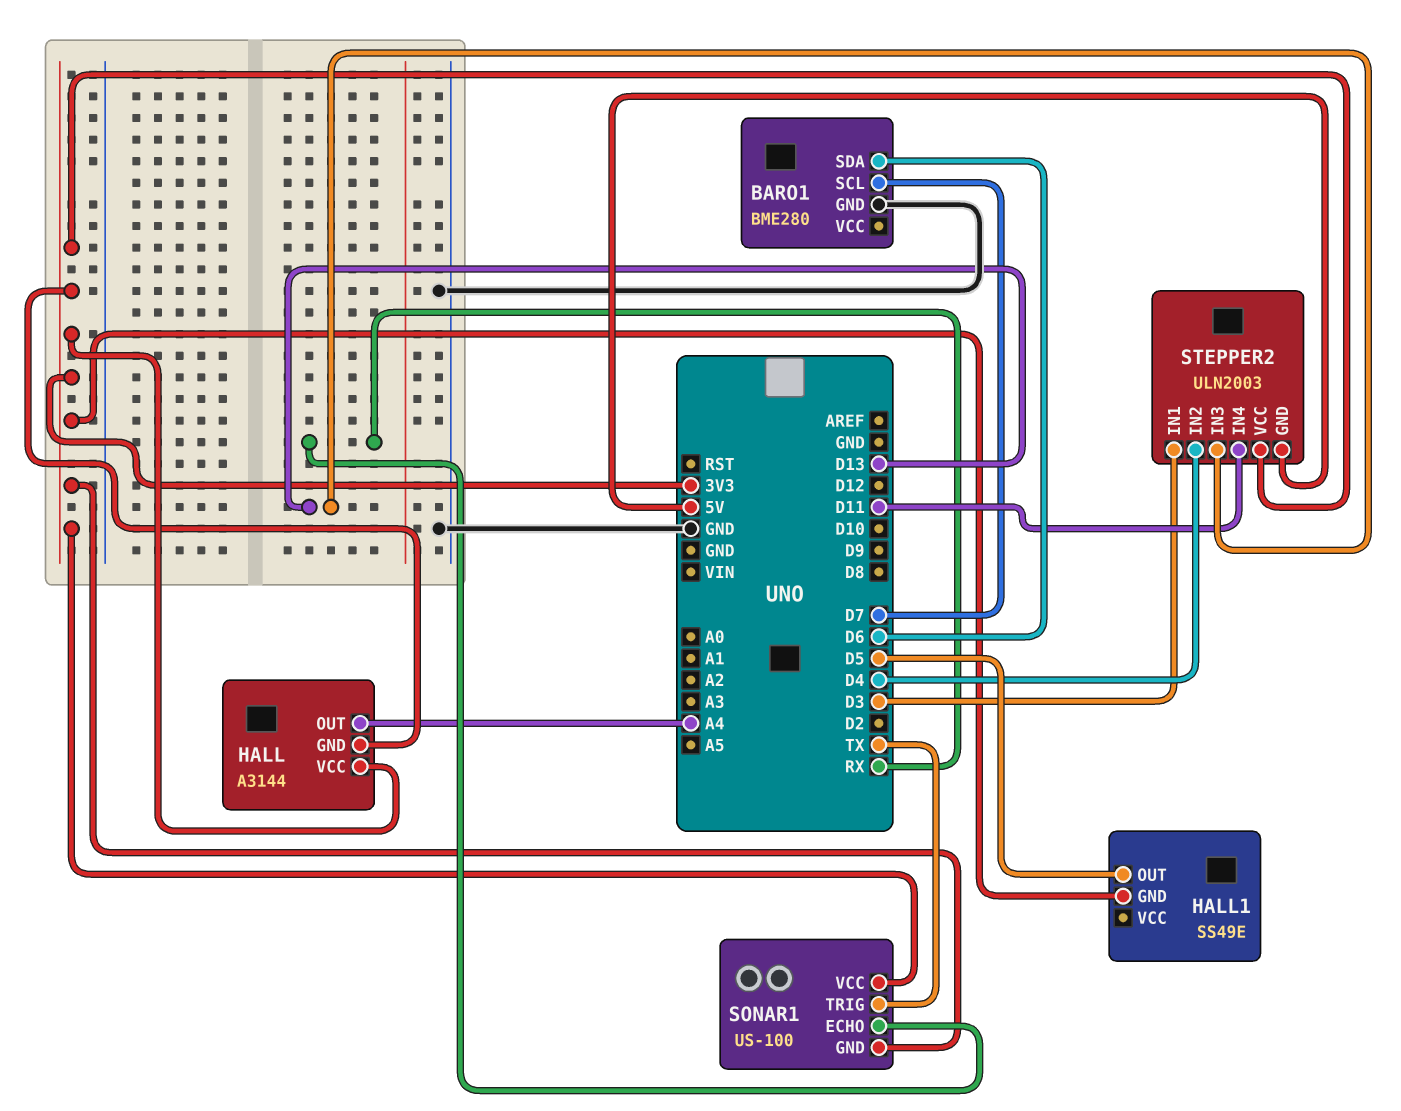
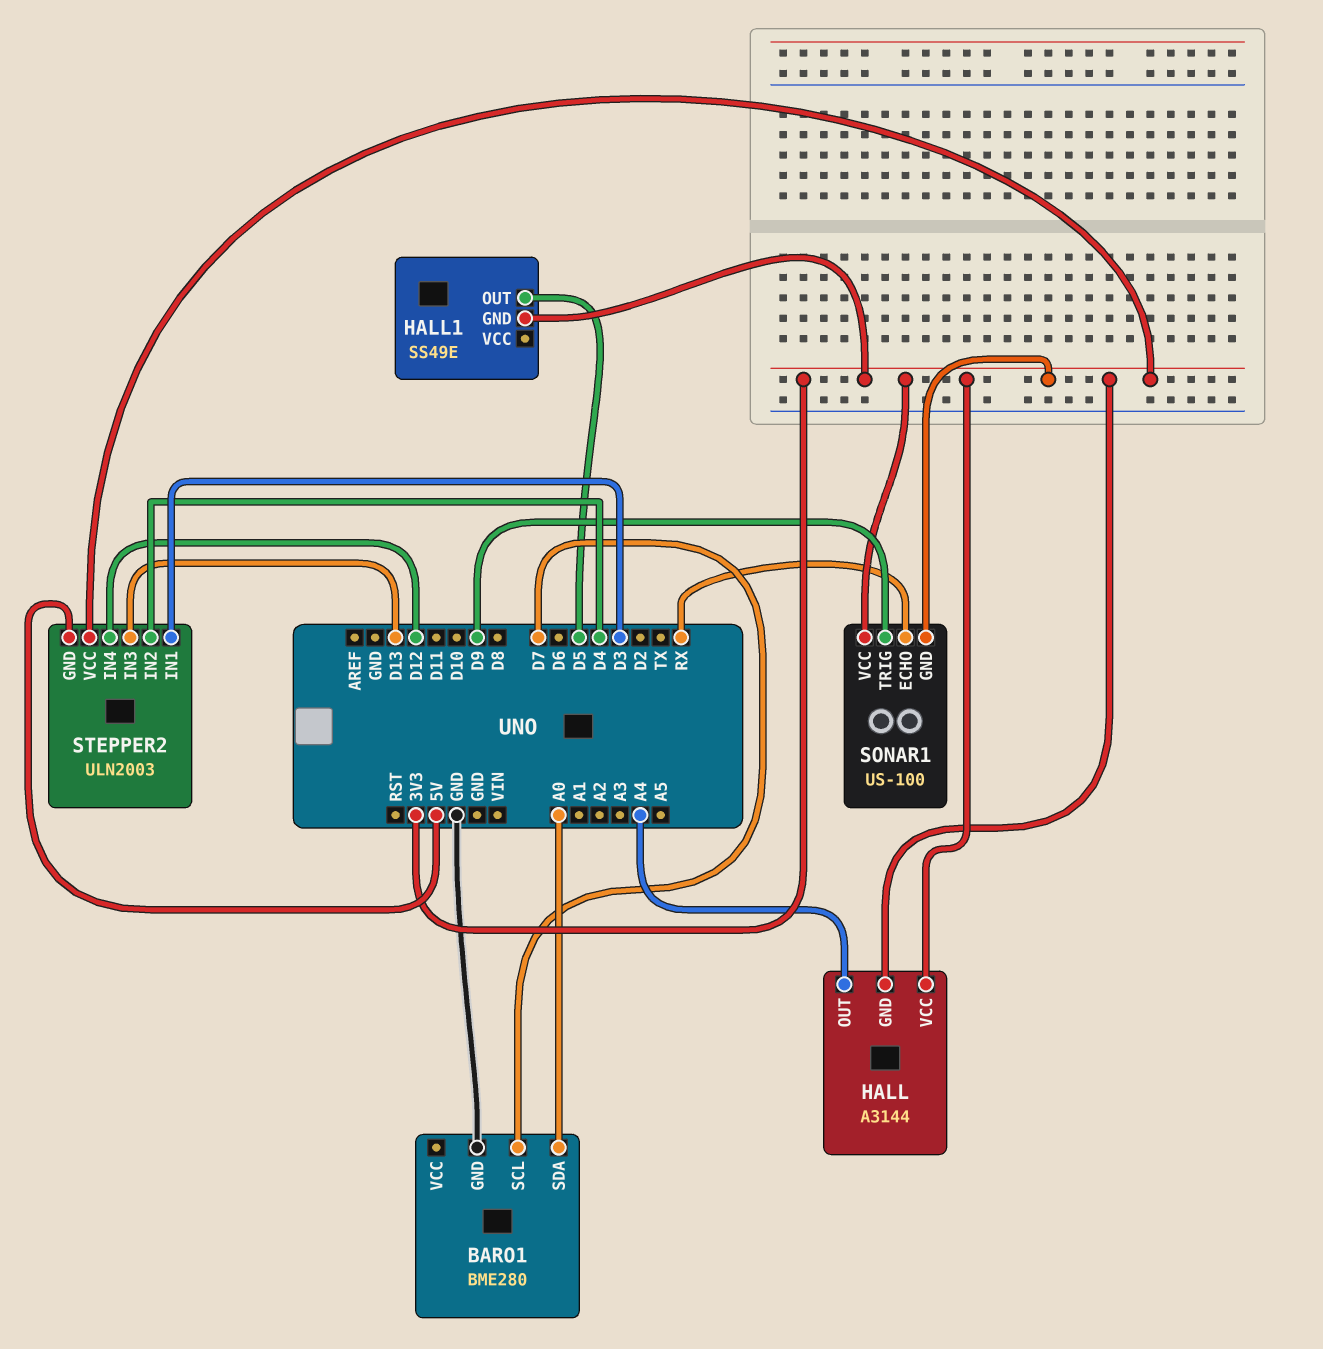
BARO1 pin SDA: D6 -> A0
SONAR1 pin TRIG: TX -> D9
STEPPER2 pin IN4: D11 -> D12

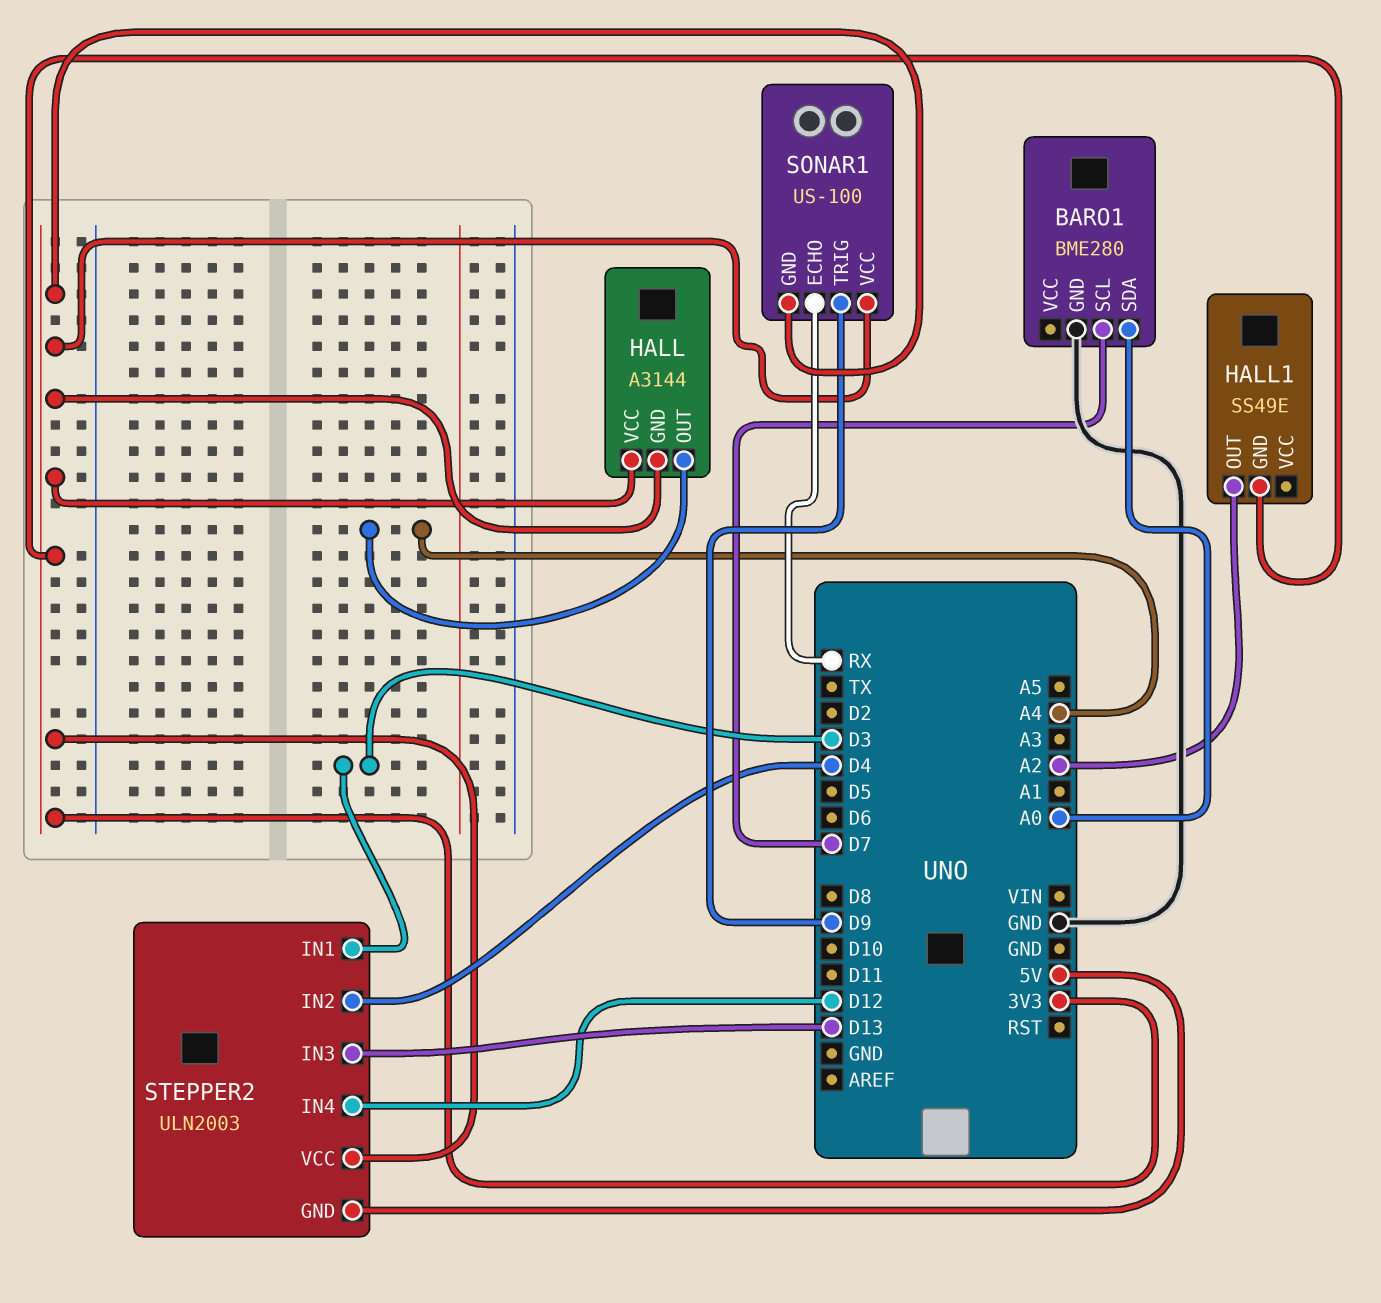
HALL1 pin OUT: D5 -> A2

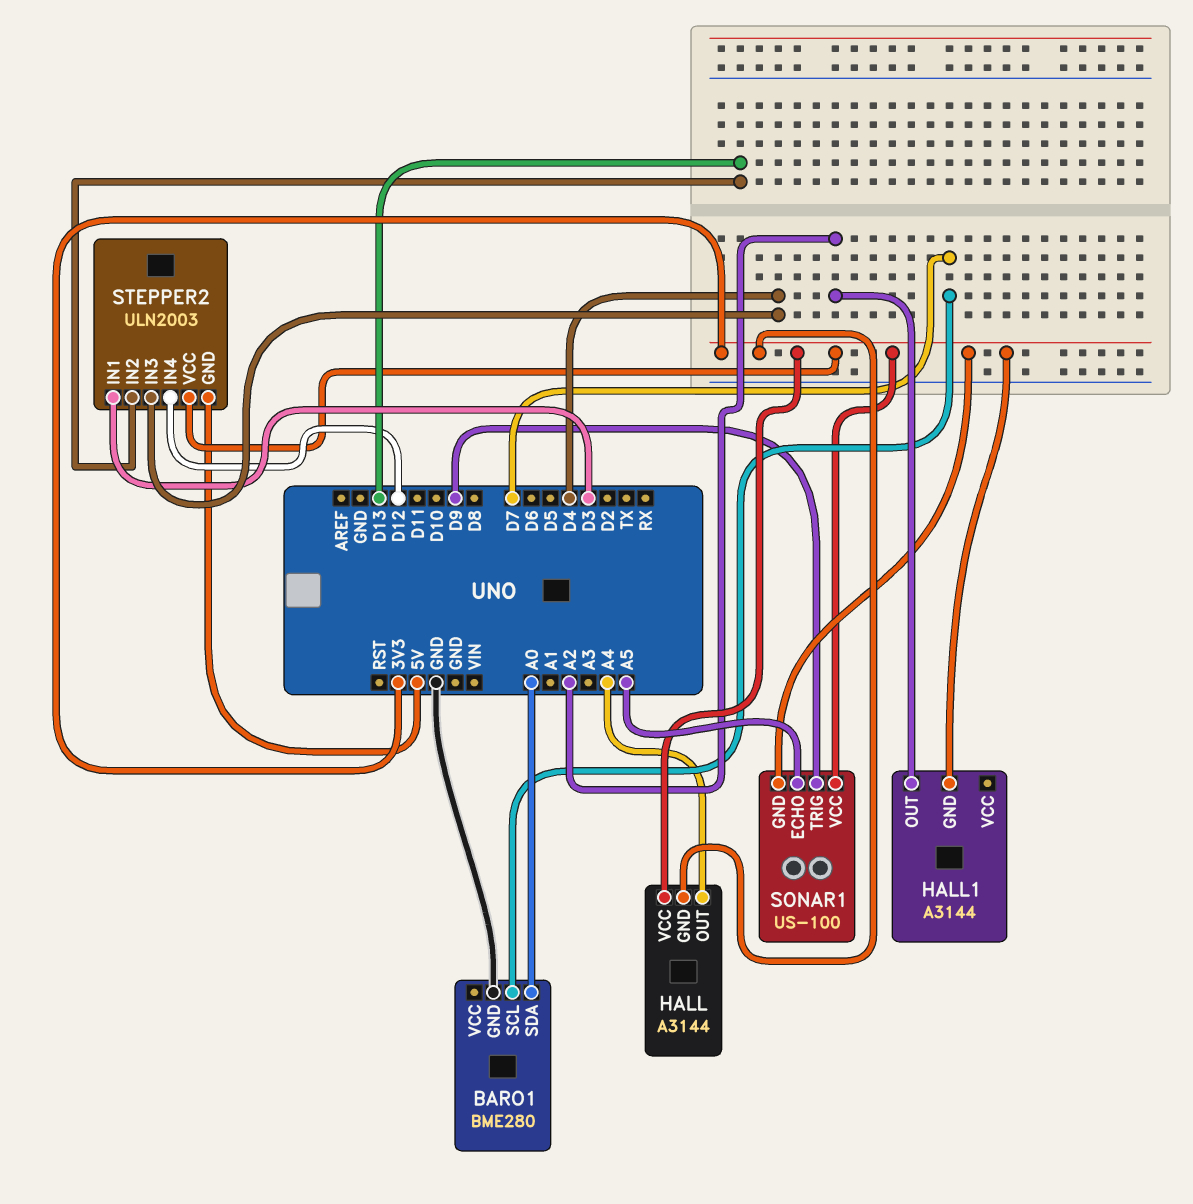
HALL1: SS49E -> A3144
SONAR1 pin ECHO: RX -> A5
STEPPER2 pin IN2: D4 -> D13
STEPPER2 pin IN3: D13 -> D4

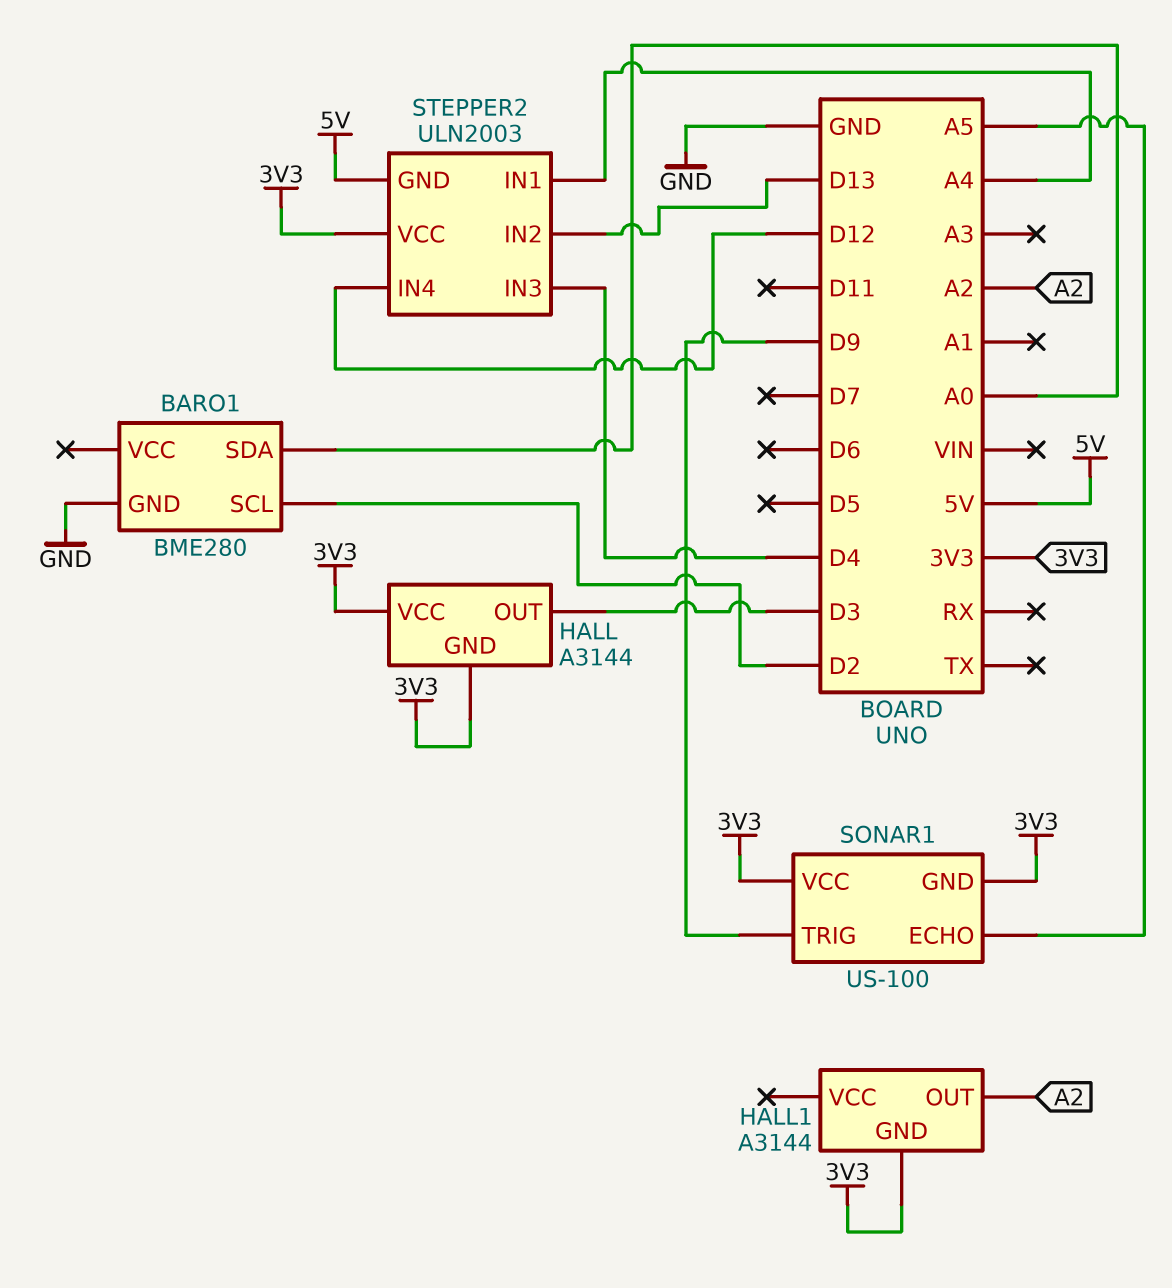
BARO1 pin SCL: D7 -> D2
HALL pin OUT: A4 -> D3
STEPPER2 pin IN1: D3 -> A4

